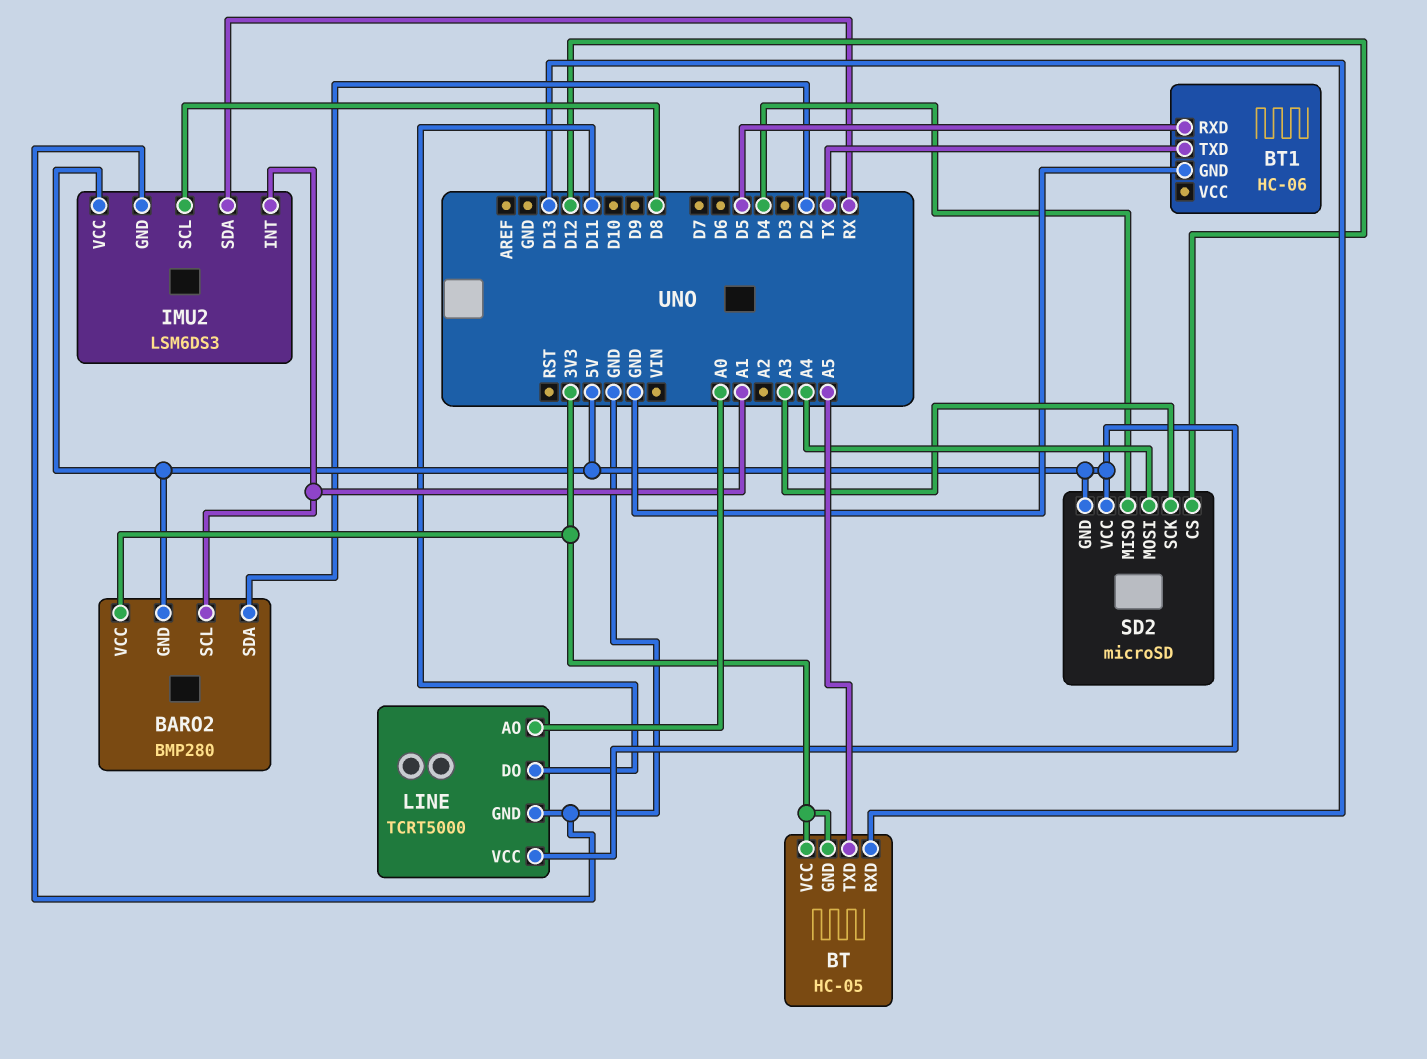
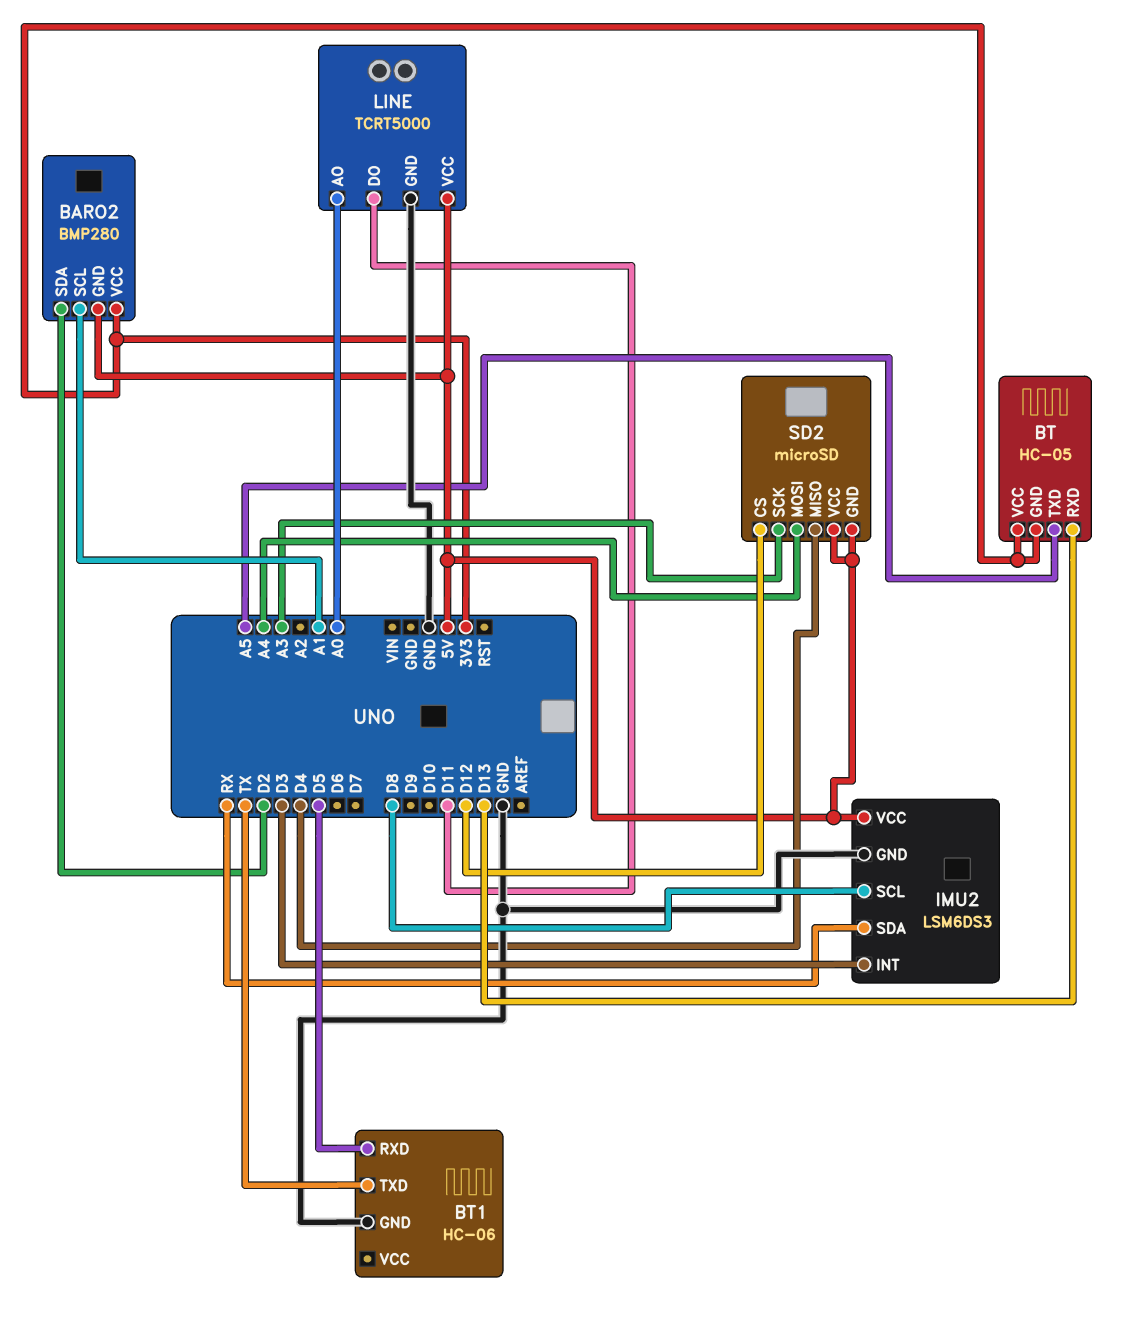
IMU2 pin INT: A1 -> D3

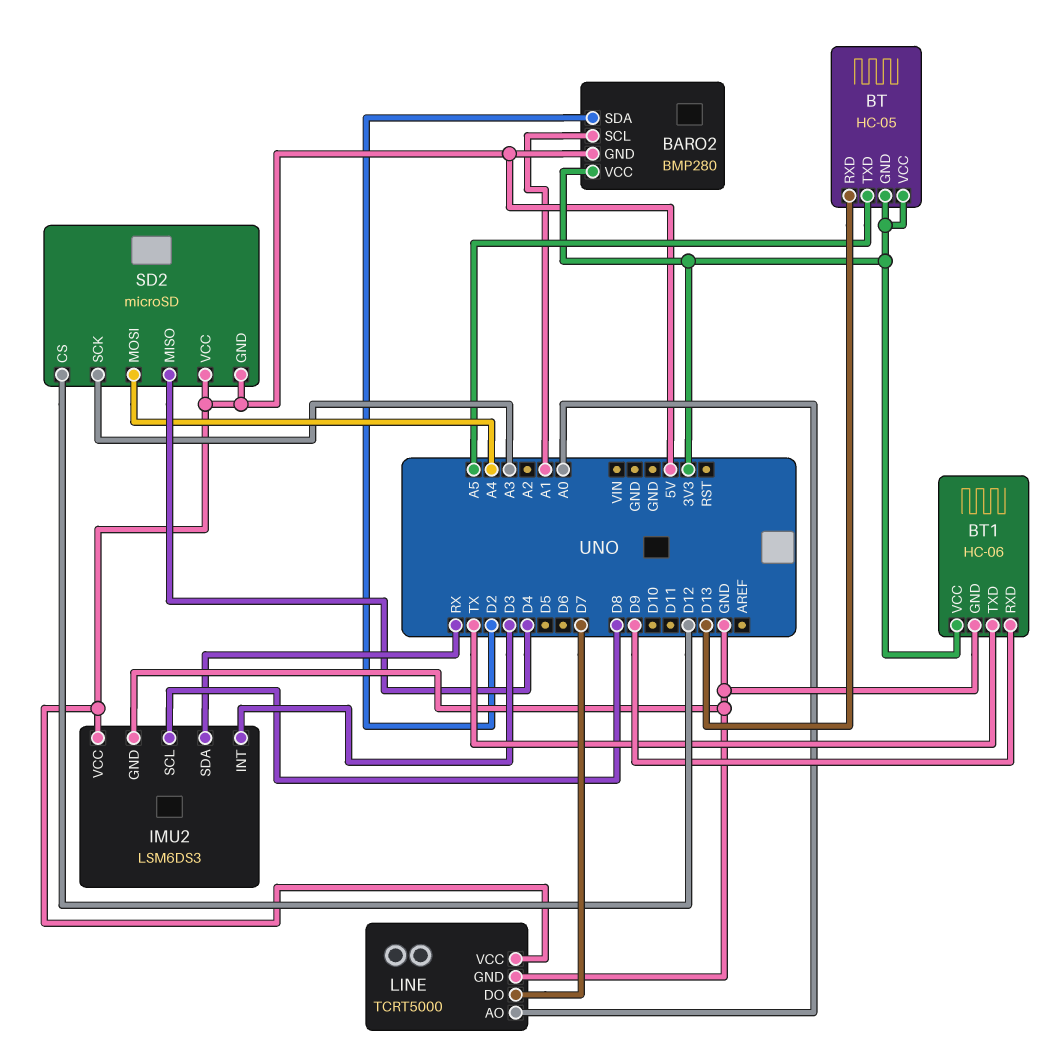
BT1 pin RXD: D5 -> D9
BT1 pin VCC: none -> 3V3
LINE pin DO: D11 -> D7

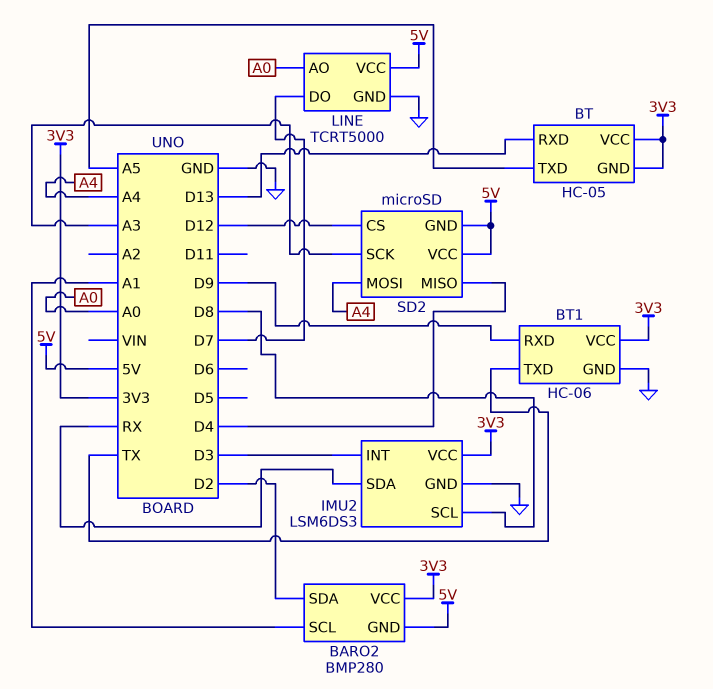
IMU2 pin VCC: 5V -> 3V3

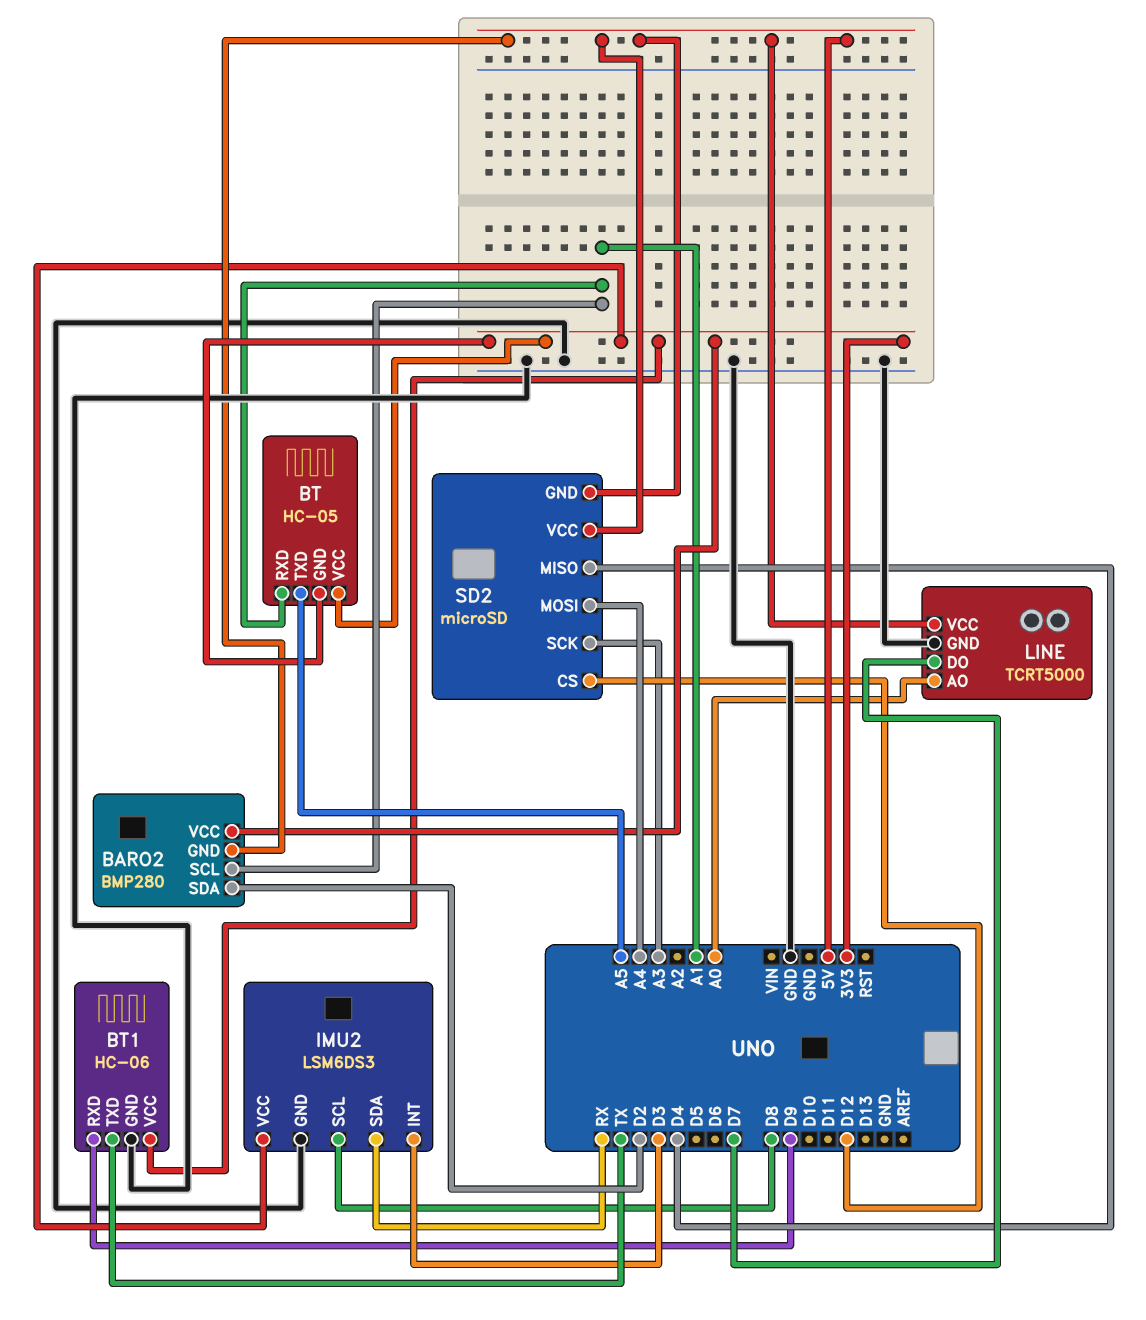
BT pin RXD: D13 -> A1

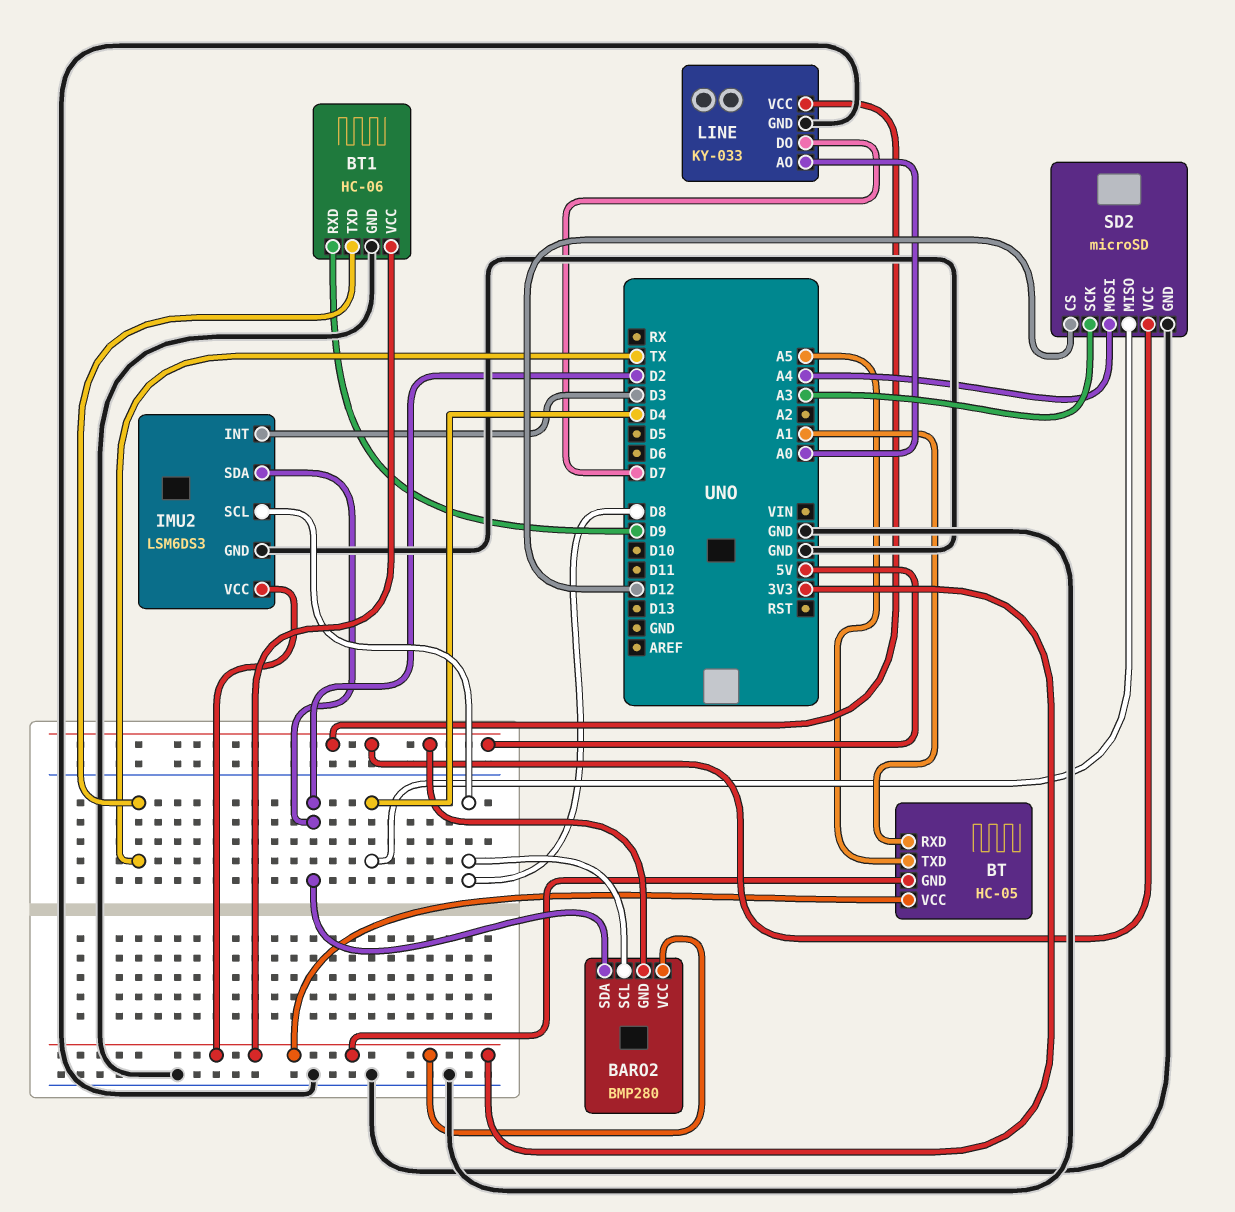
BARO2 pin SCL: A1 -> D8
IMU2 pin SDA: RX -> D2
LINE: TCRT5000 -> KY-033
SD2 pin GND: 5V -> GND

